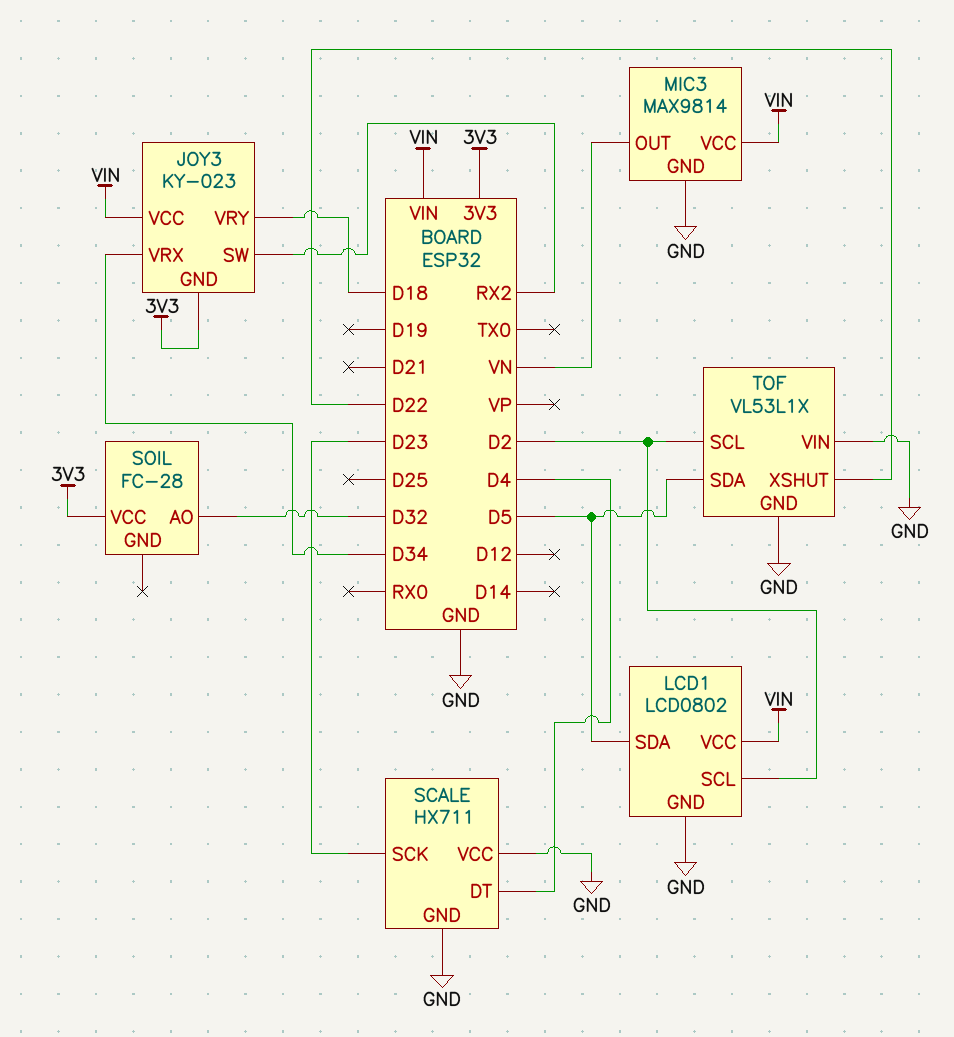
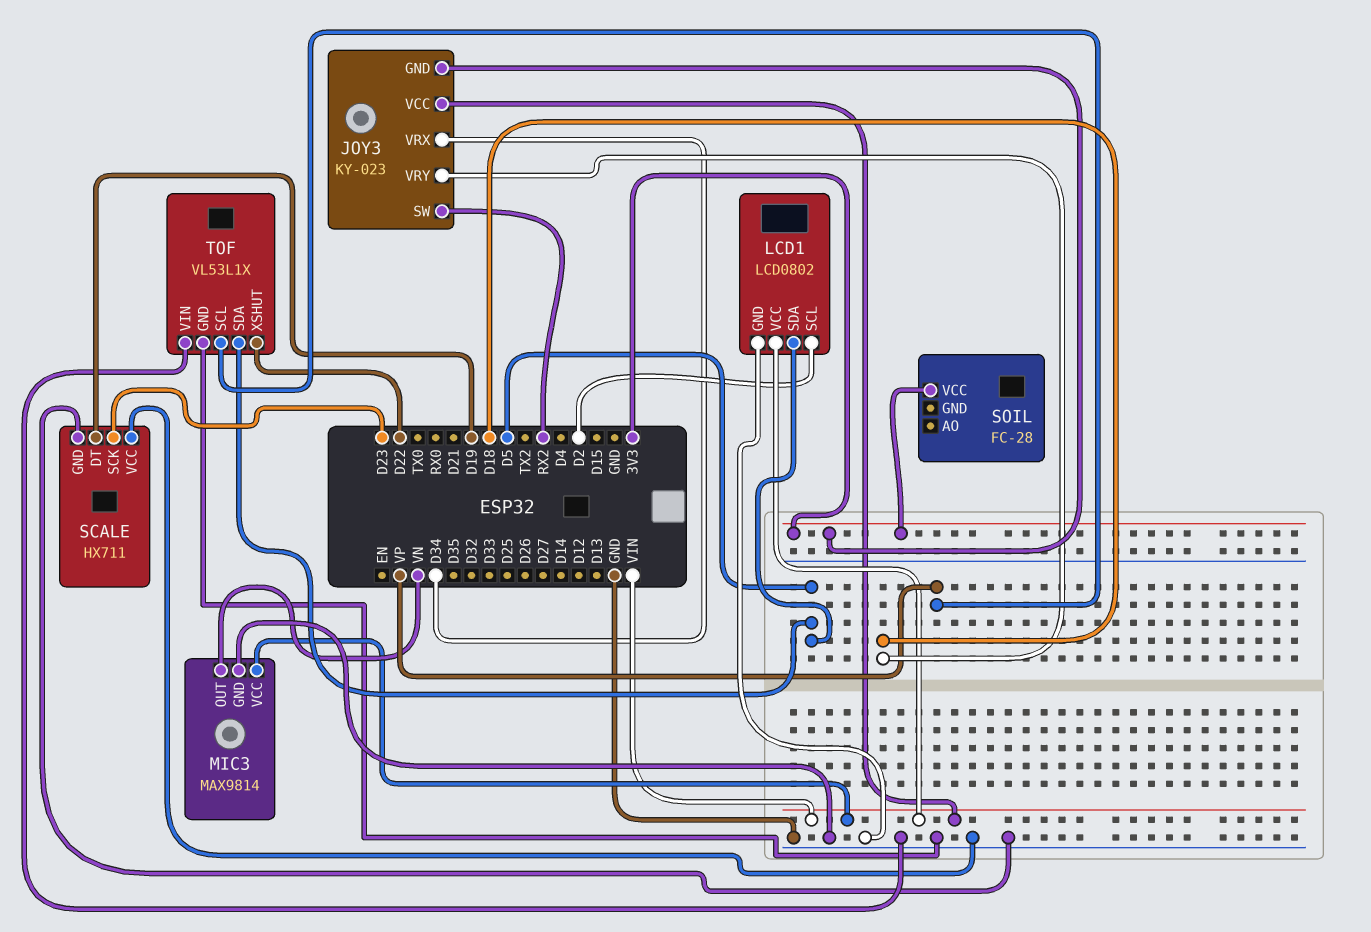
SCALE pin DT: D4 -> D19
SOIL pin AO: D32 -> none
TOF pin SCL: D2 -> VP

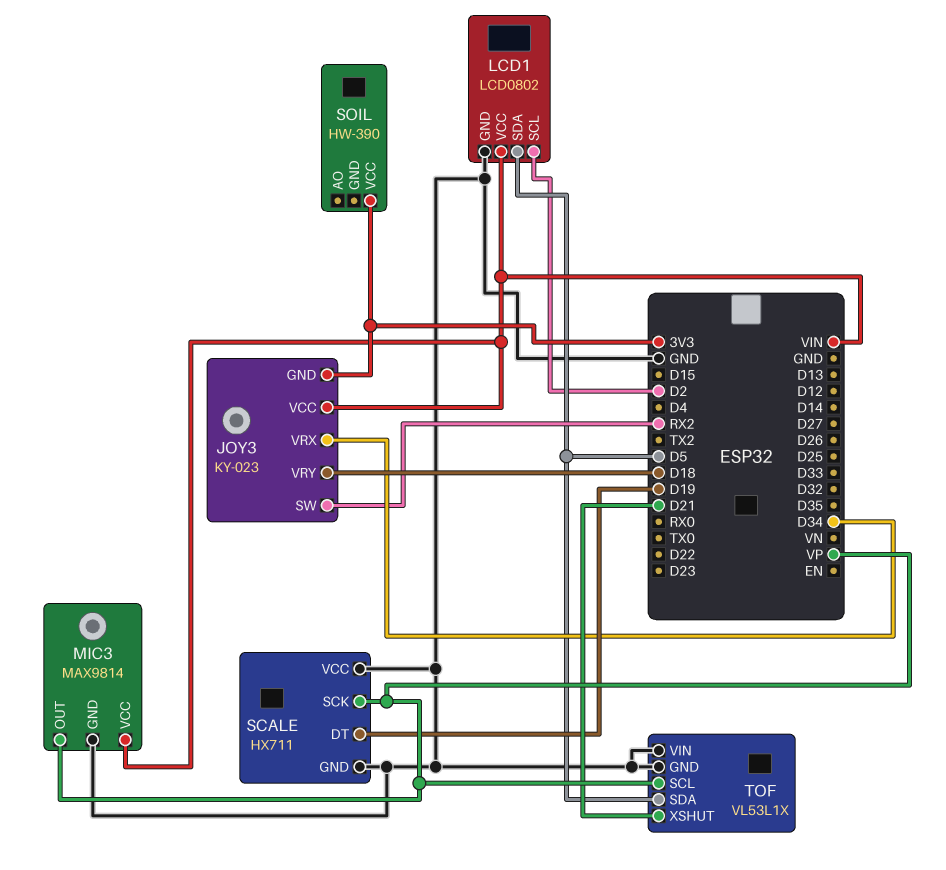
MIC3 pin OUT: VN -> VP
SCALE pin SCK: D23 -> VP
SOIL: FC-28 -> HW-390
TOF pin XSHUT: D22 -> D21

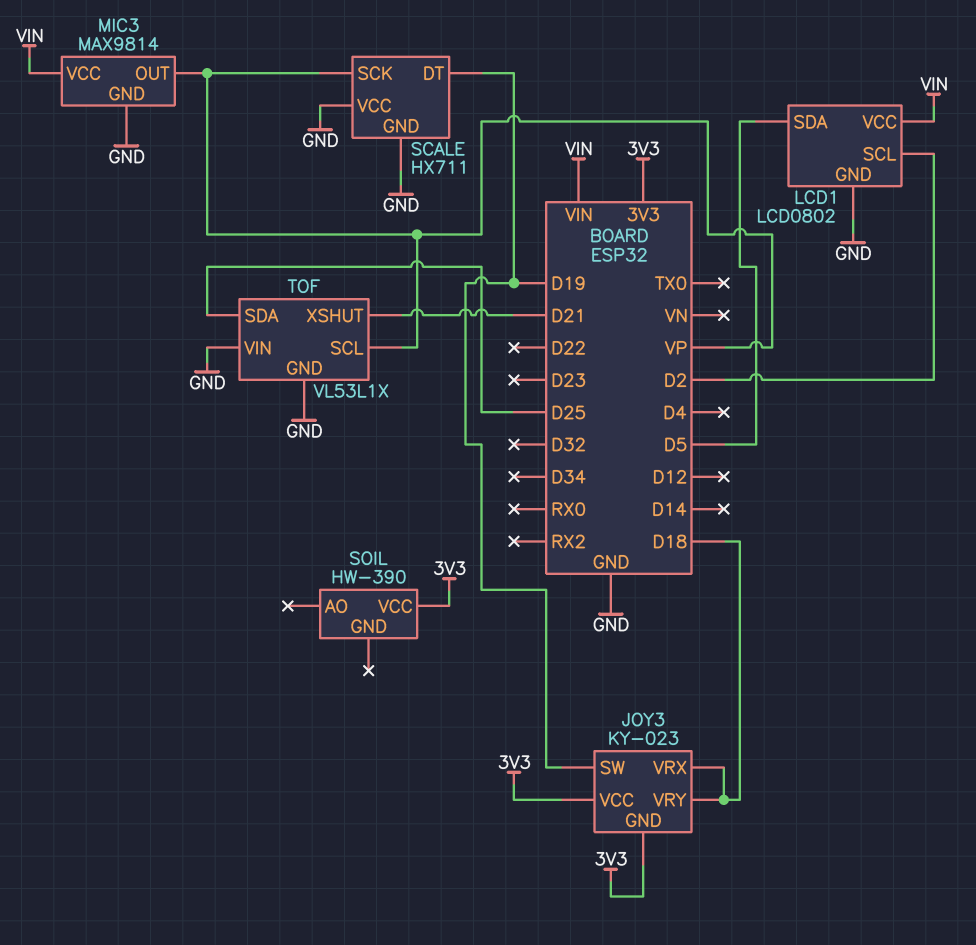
JOY3 pin SW: RX2 -> D19
JOY3 pin VCC: VIN -> 3V3
JOY3 pin VRX: D34 -> D18
TOF pin SDA: D5 -> D25

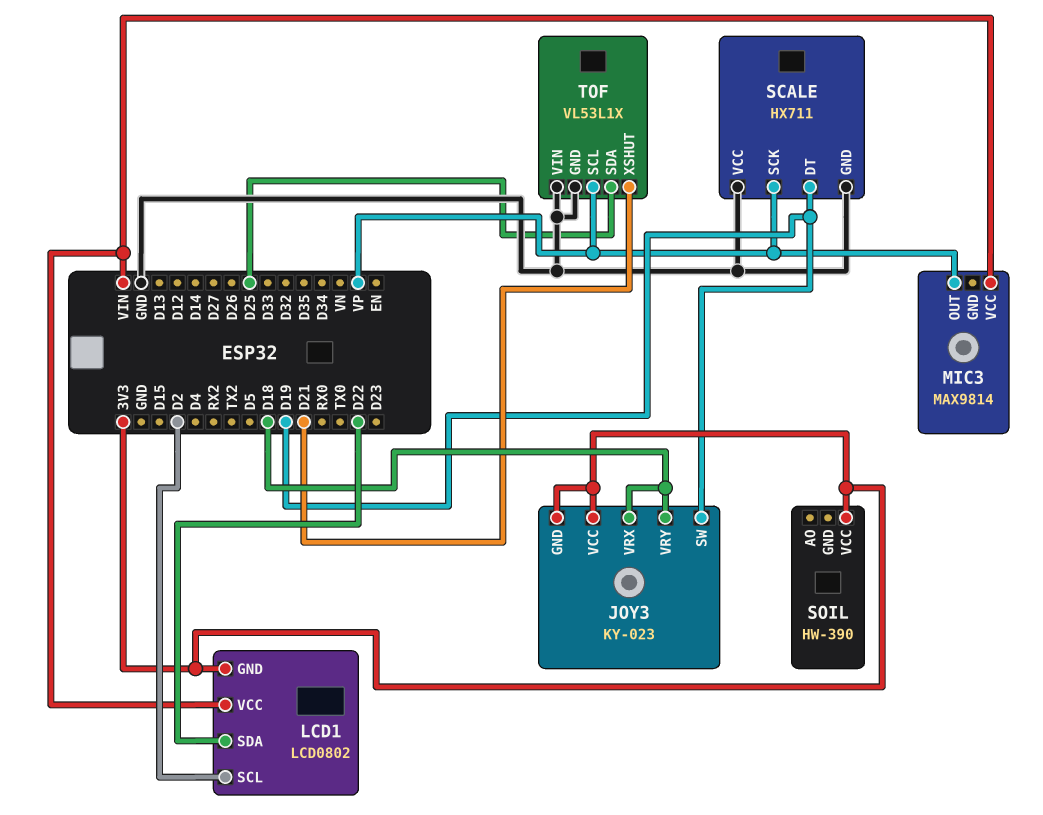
LCD1 pin GND: GND -> 3V3
LCD1 pin SDA: D5 -> D22
MIC3 pin GND: GND -> none

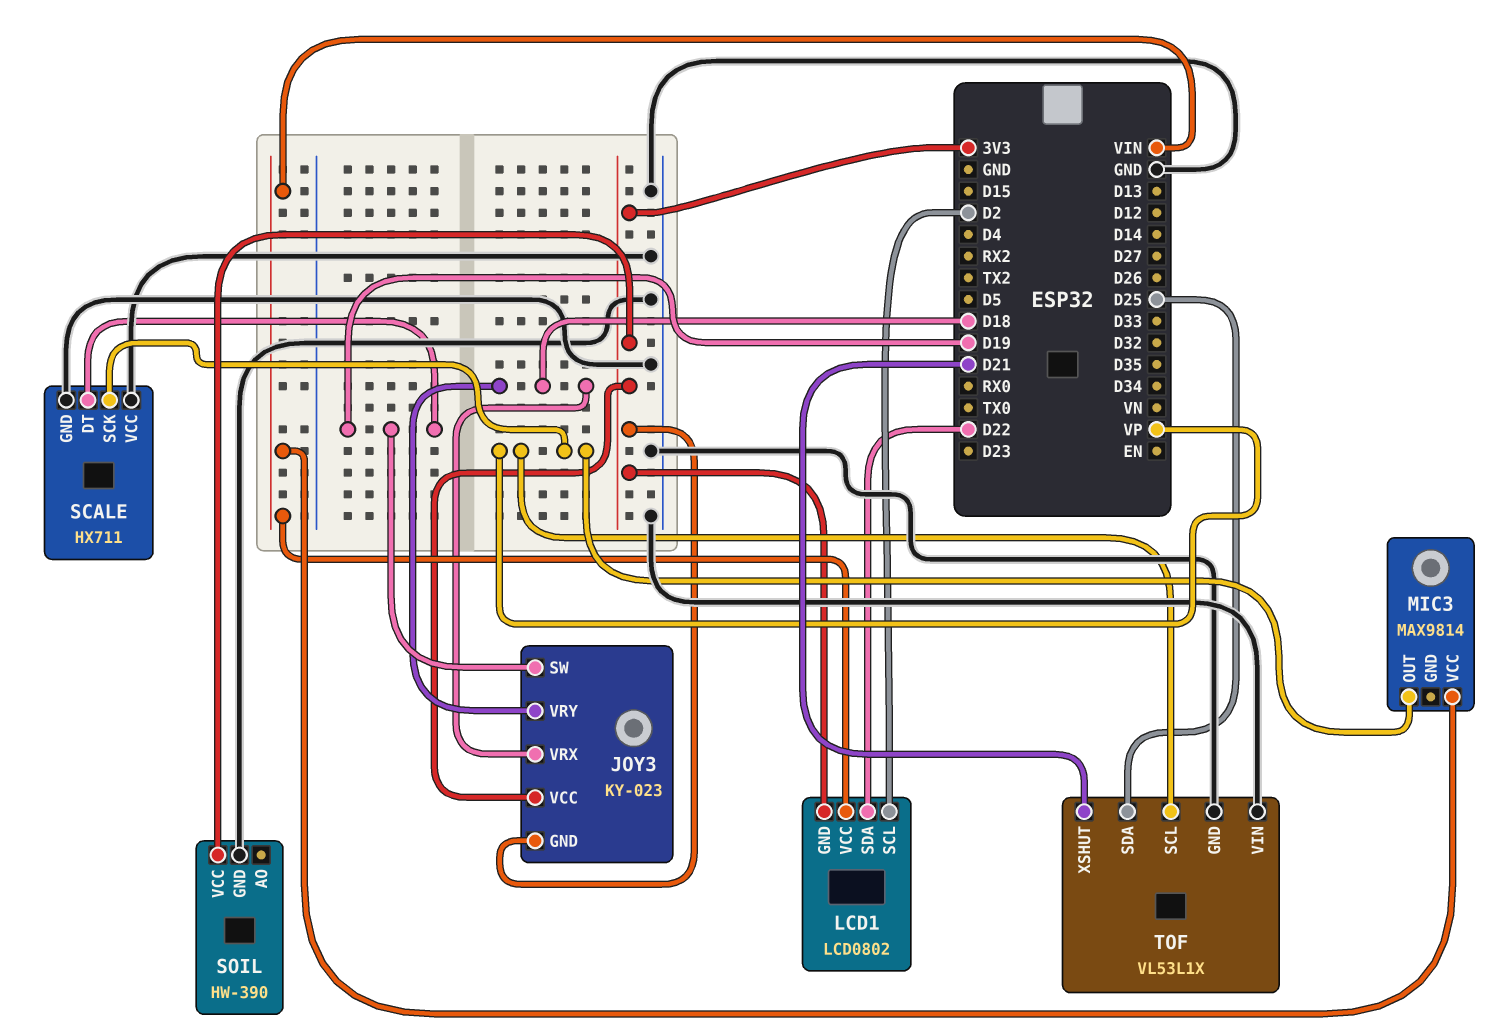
SOIL pin GND: none -> GND

